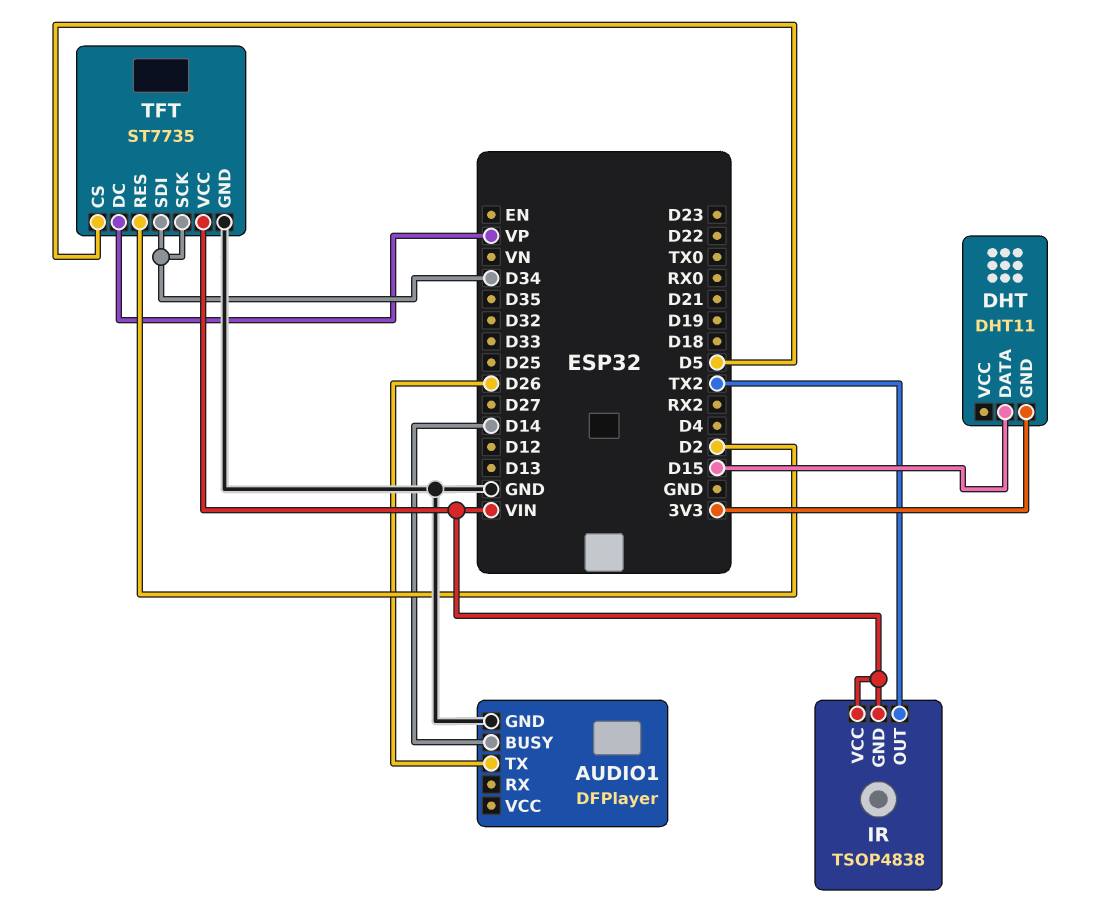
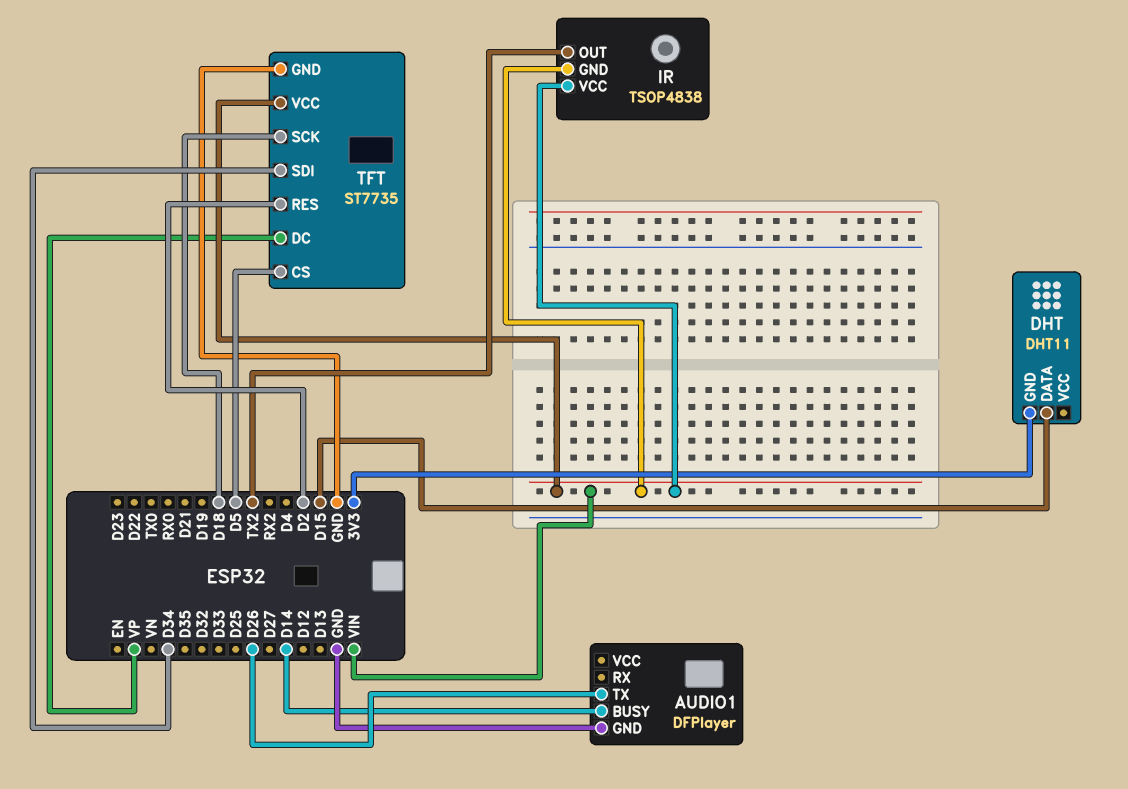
TFT pin SCK: D34 -> D18

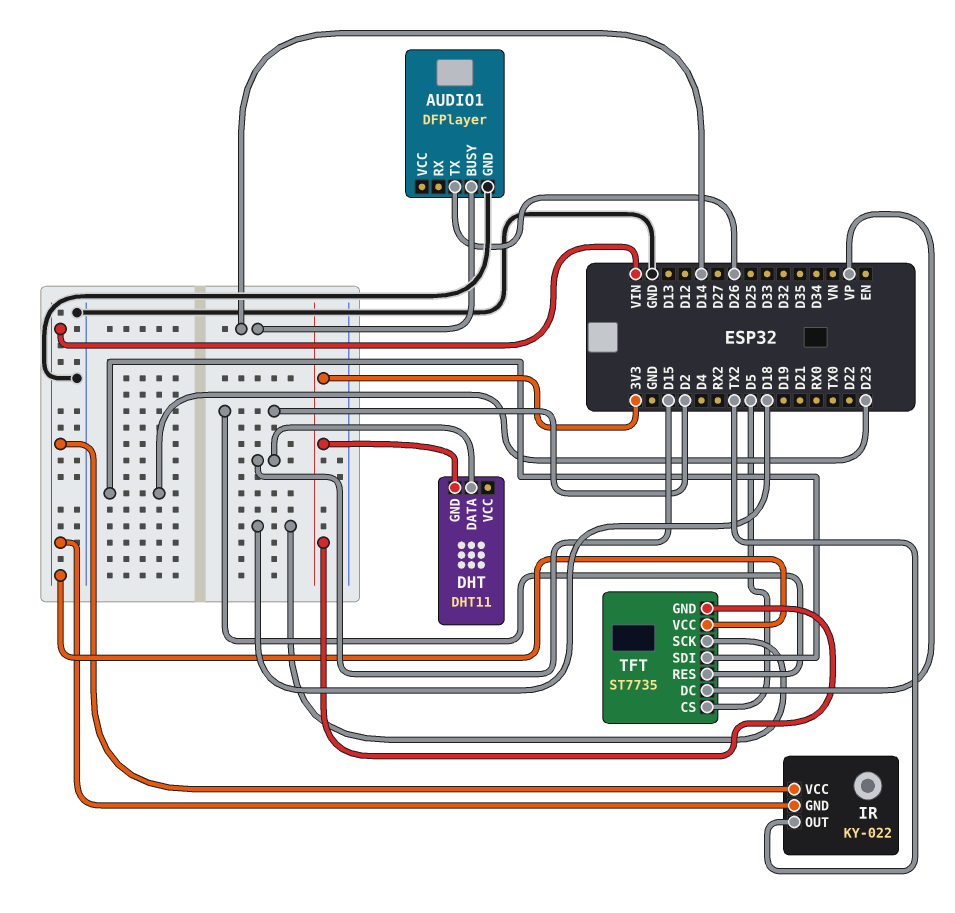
IR: TSOP4838 -> KY-022
TFT pin GND: GND -> 3V3
TFT pin SDI: D34 -> D23

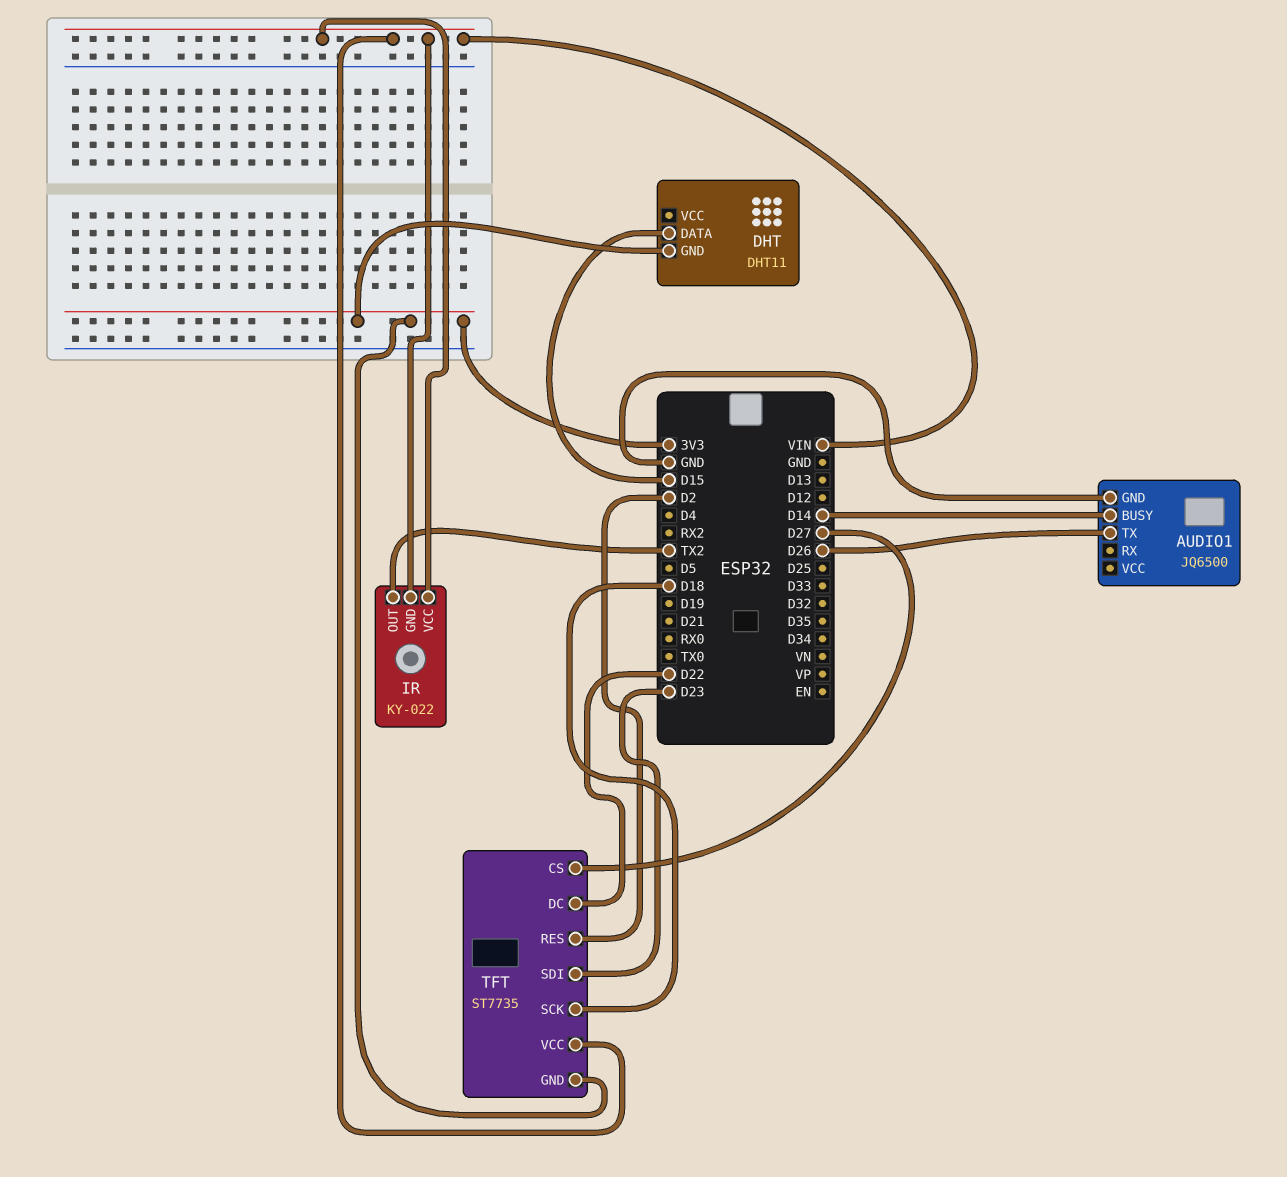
AUDIO1: DFPlayer -> JQ6500
TFT pin CS: D5 -> D27
TFT pin DC: VP -> D22

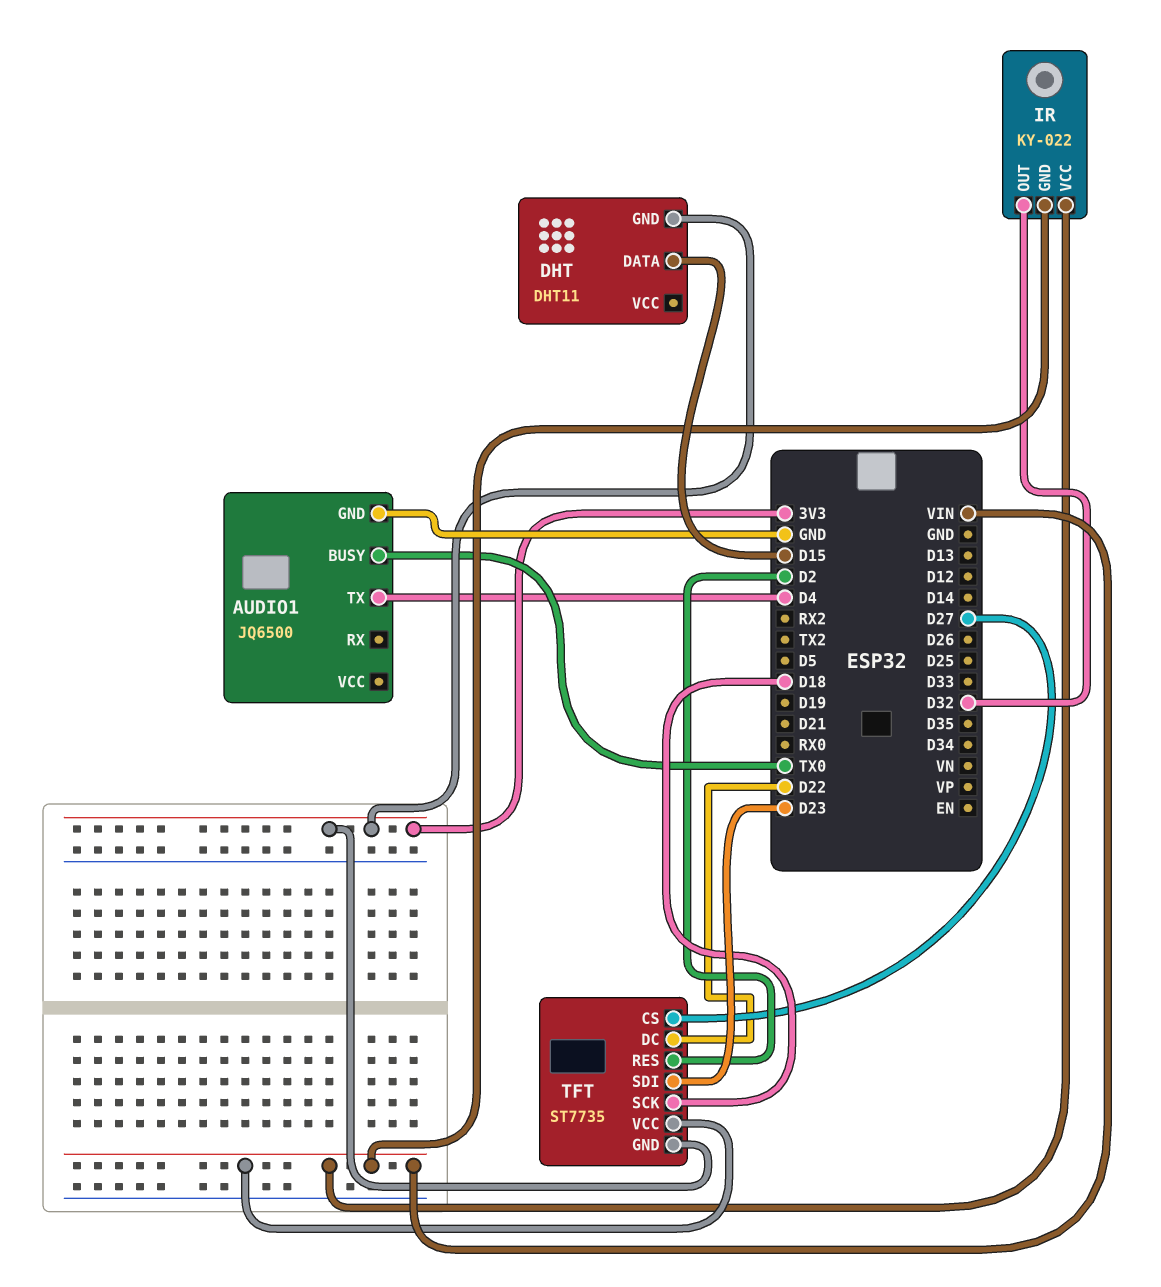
AUDIO1 pin BUSY: D14 -> TX0
AUDIO1 pin TX: D26 -> D4
IR pin OUT: TX2 -> D32

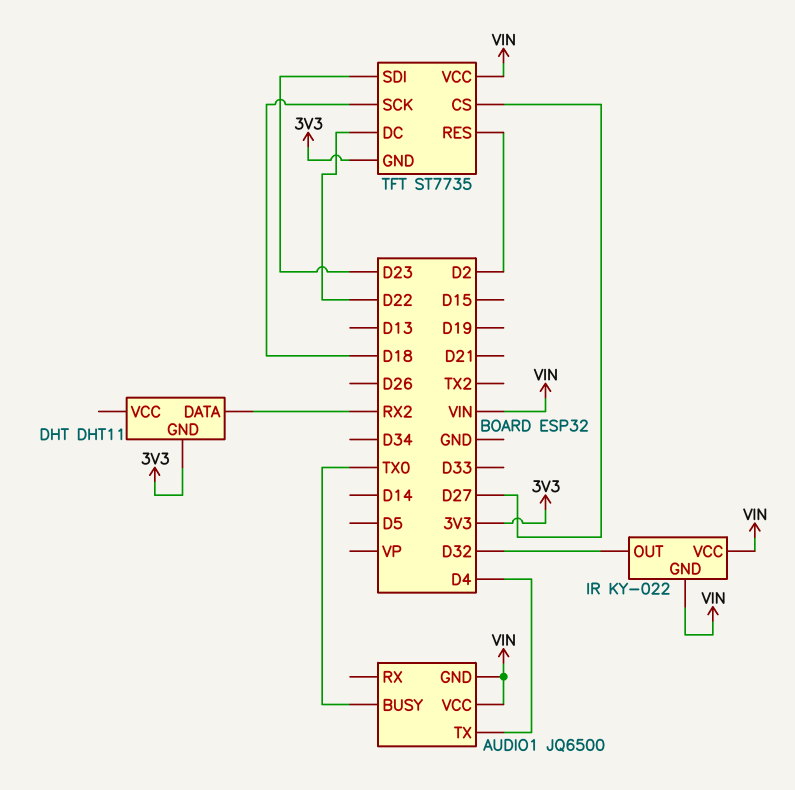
AUDIO1 pin GND: GND -> VIN
AUDIO1 pin VCC: none -> VIN
DHT pin DATA: D15 -> RX2

